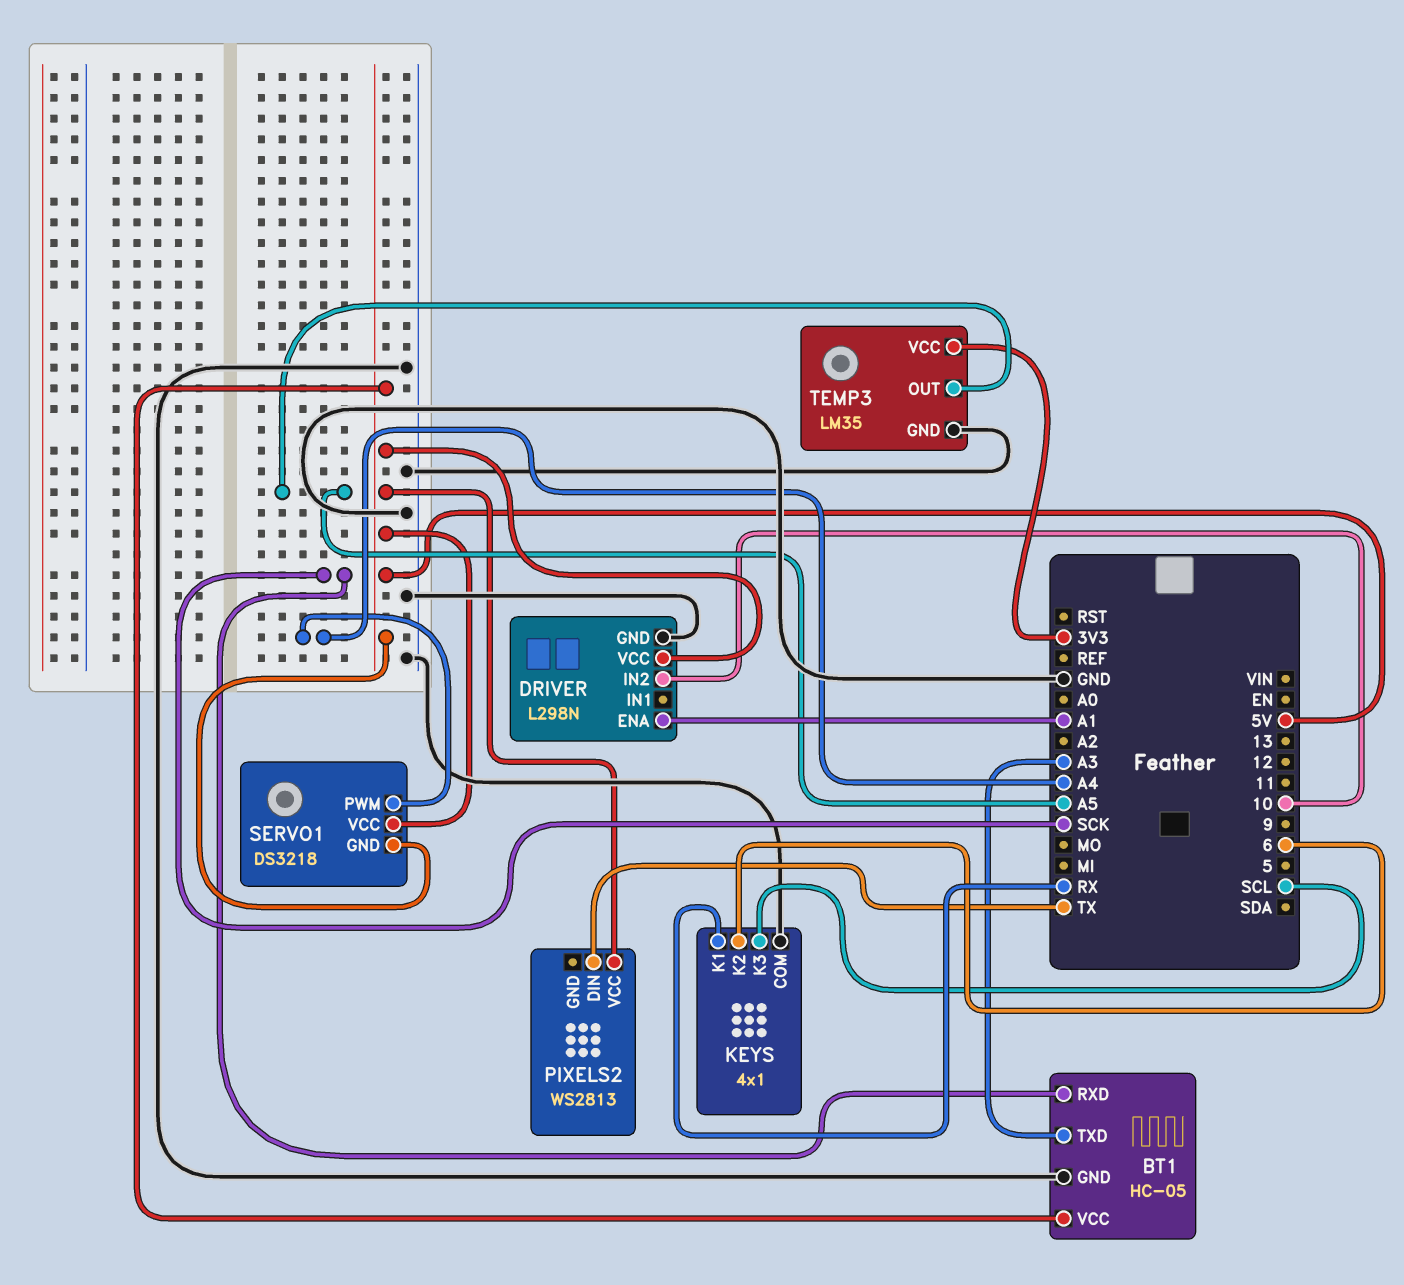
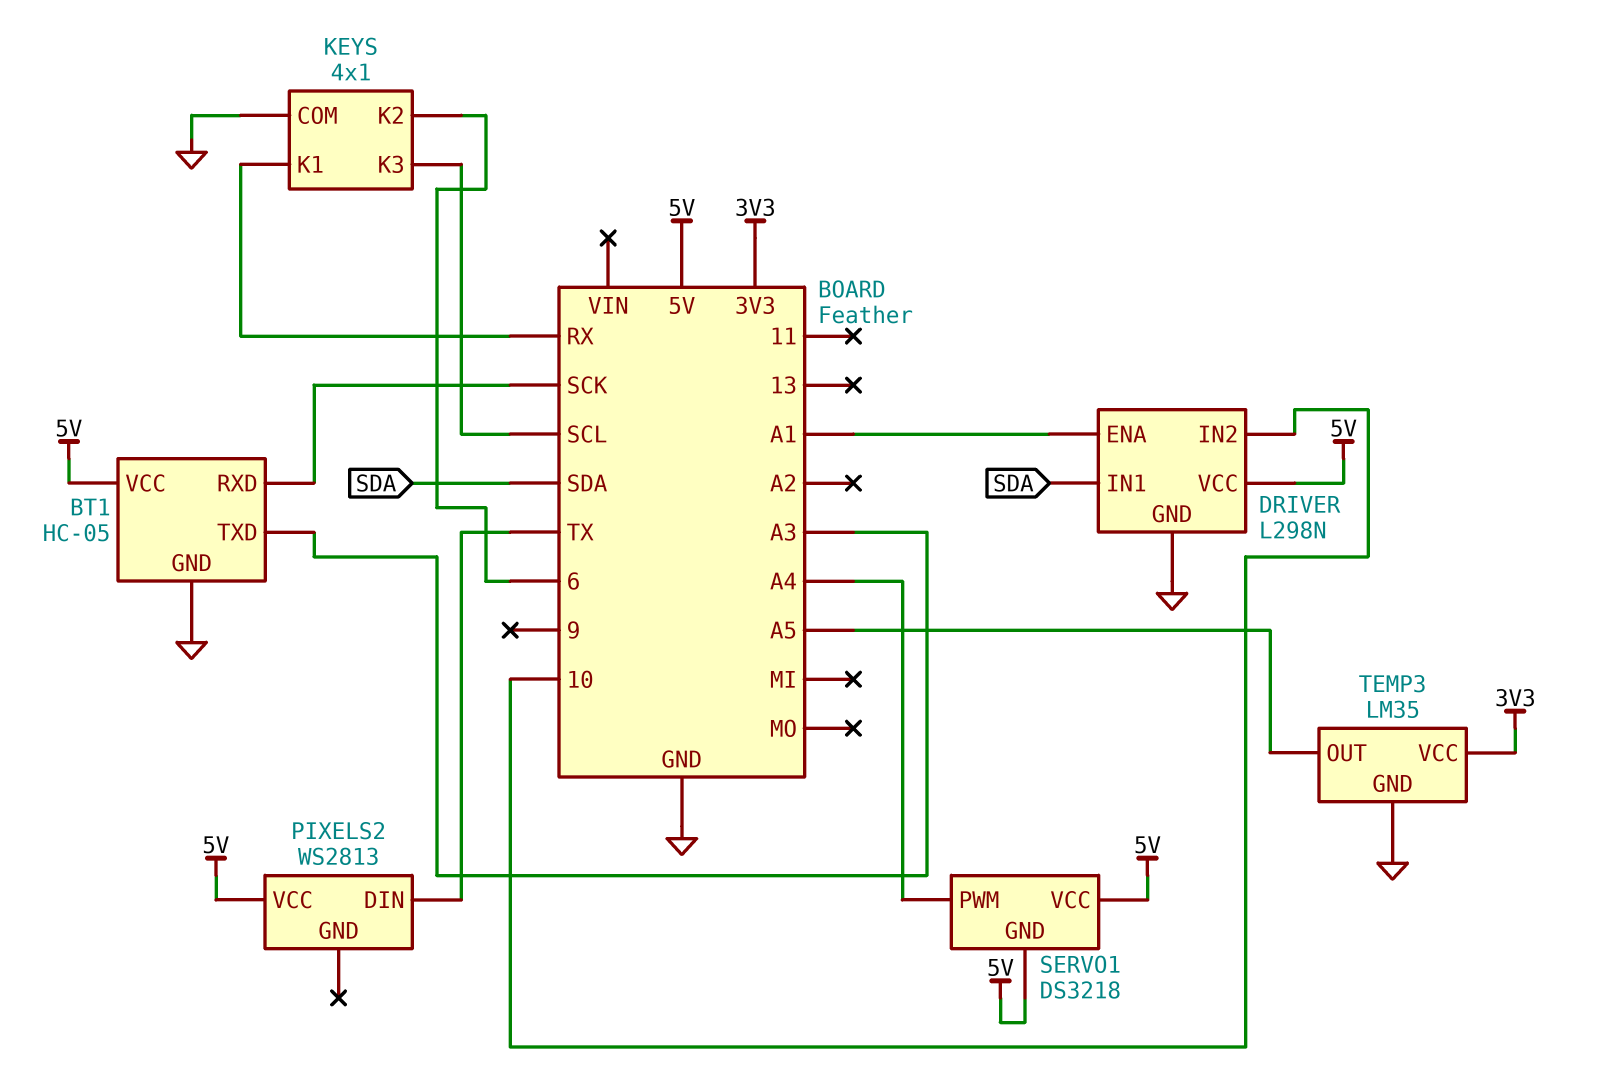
DRIVER pin IN1: none -> SDA

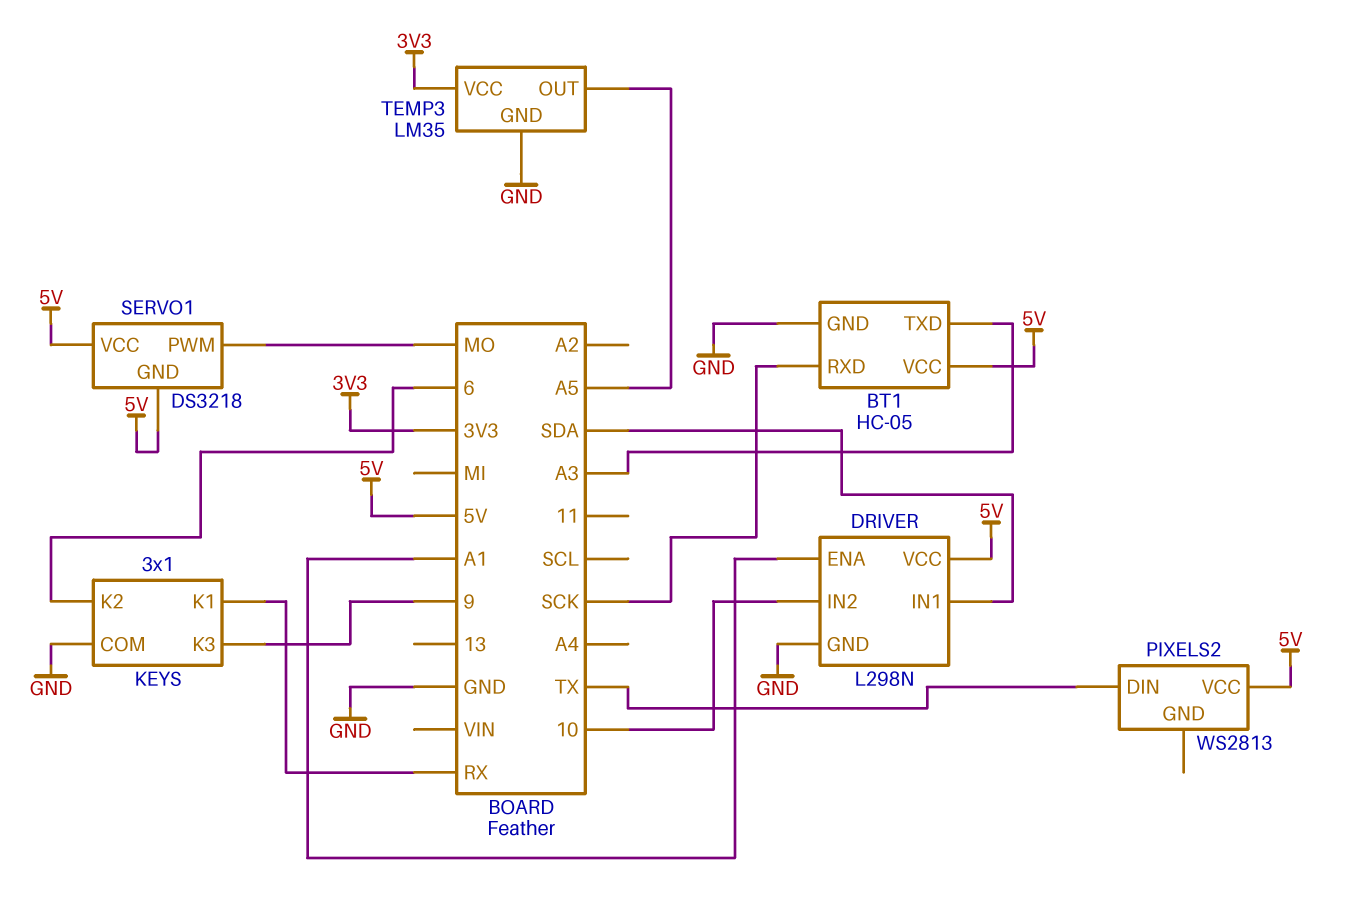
KEYS: 4x1 -> 3x1
KEYS pin K3: SCL -> 9
SERVO1 pin PWM: A4 -> MO

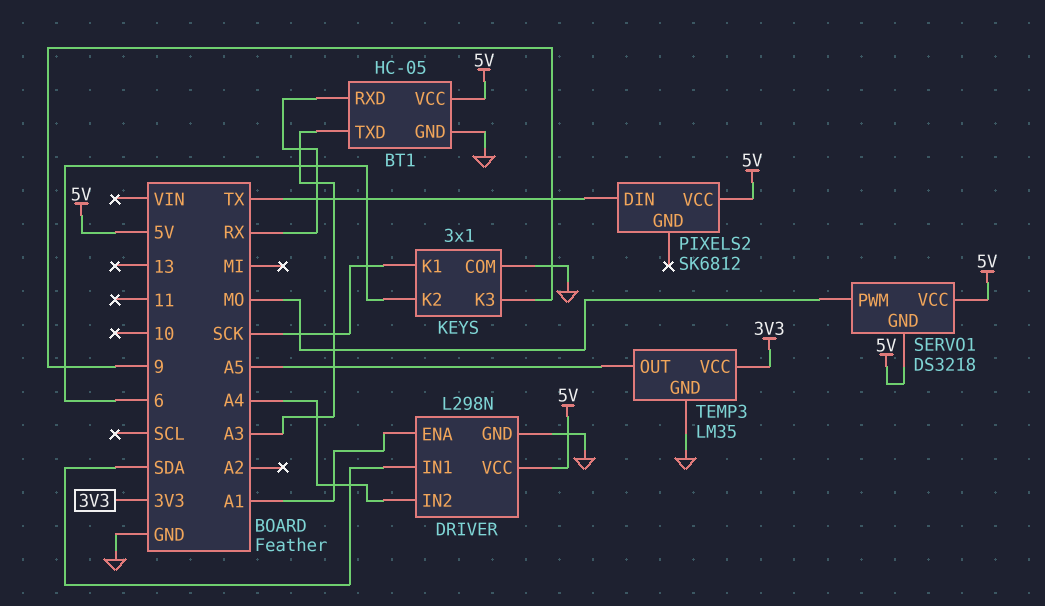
BT1 pin RXD: SCK -> RX
DRIVER pin IN2: 10 -> A4
KEYS pin K1: RX -> SCK
PIXELS2: WS2813 -> SK6812

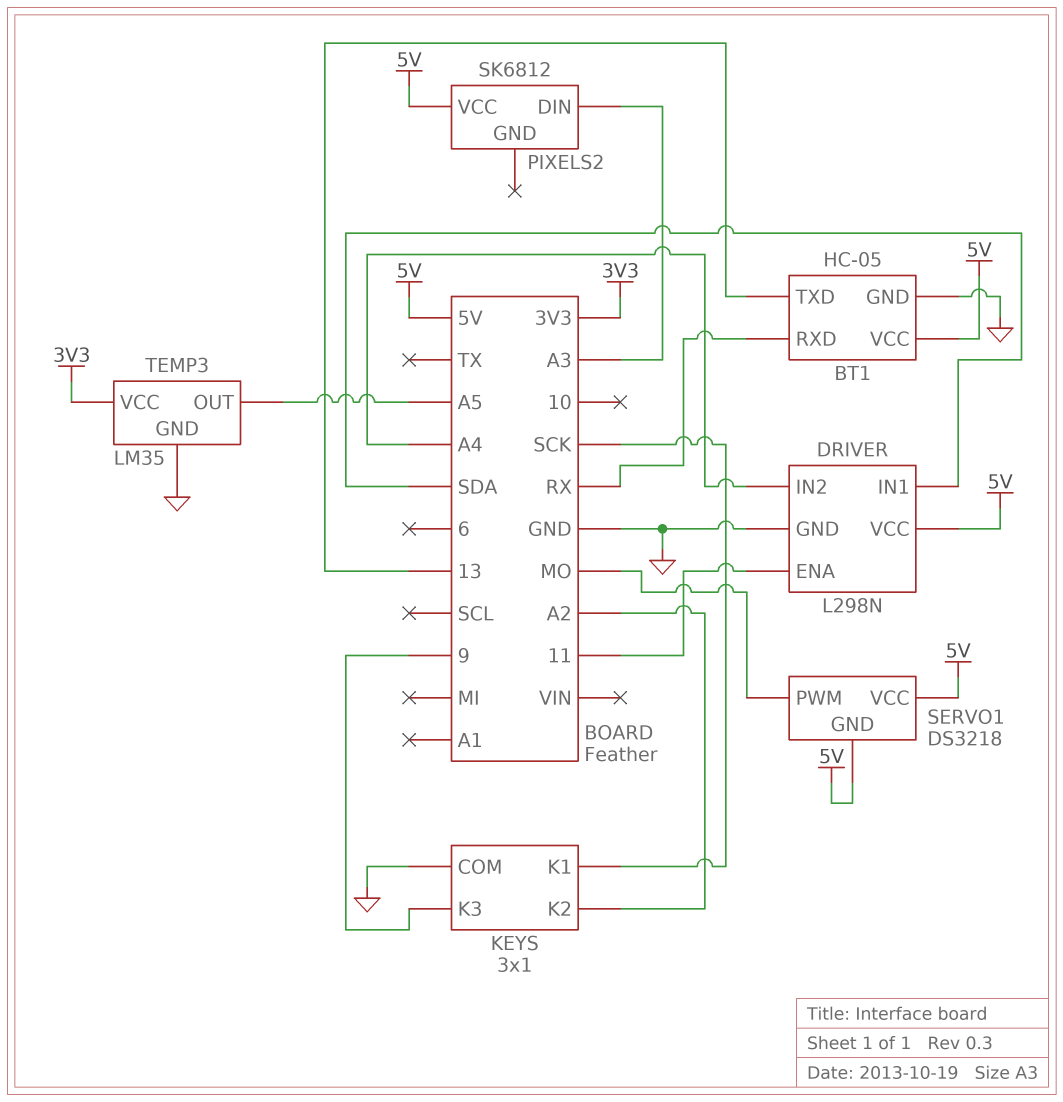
BT1 pin TXD: A3 -> 13
DRIVER pin ENA: A1 -> 11
KEYS pin K2: 6 -> A2
PIXELS2 pin DIN: TX -> A3

